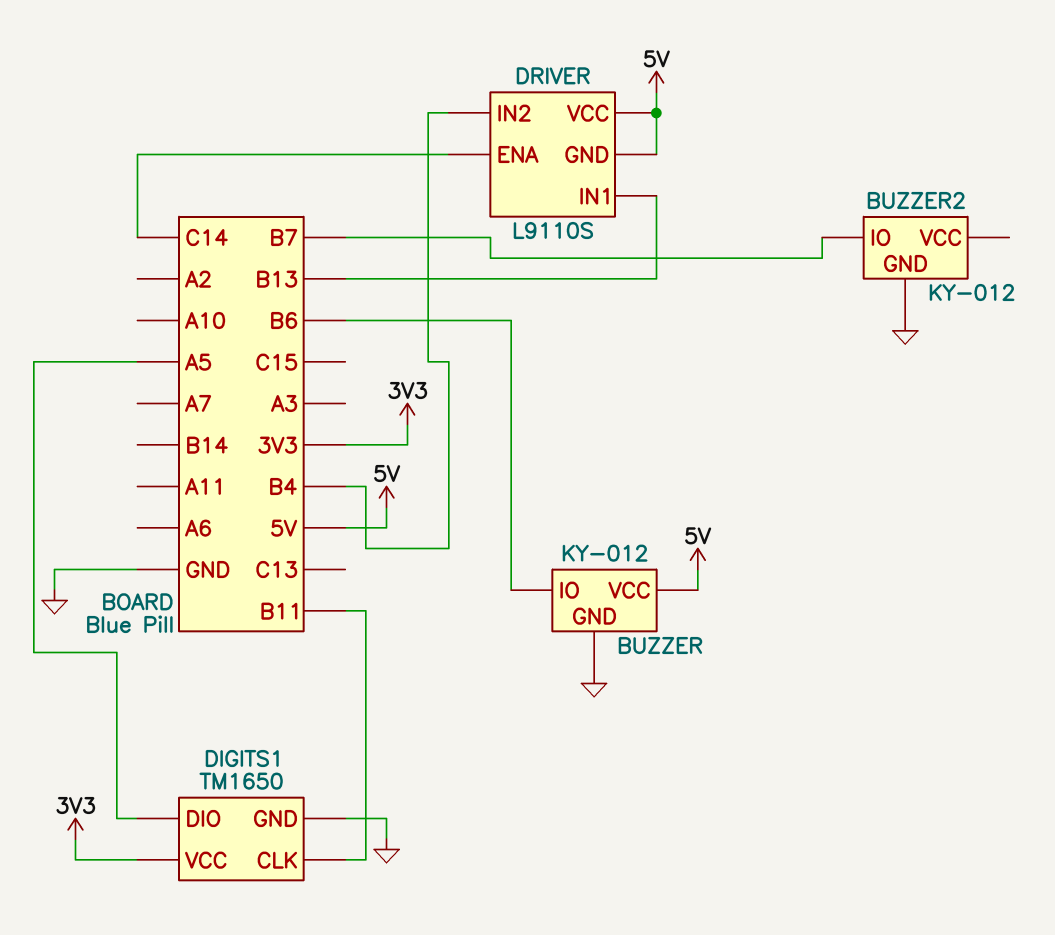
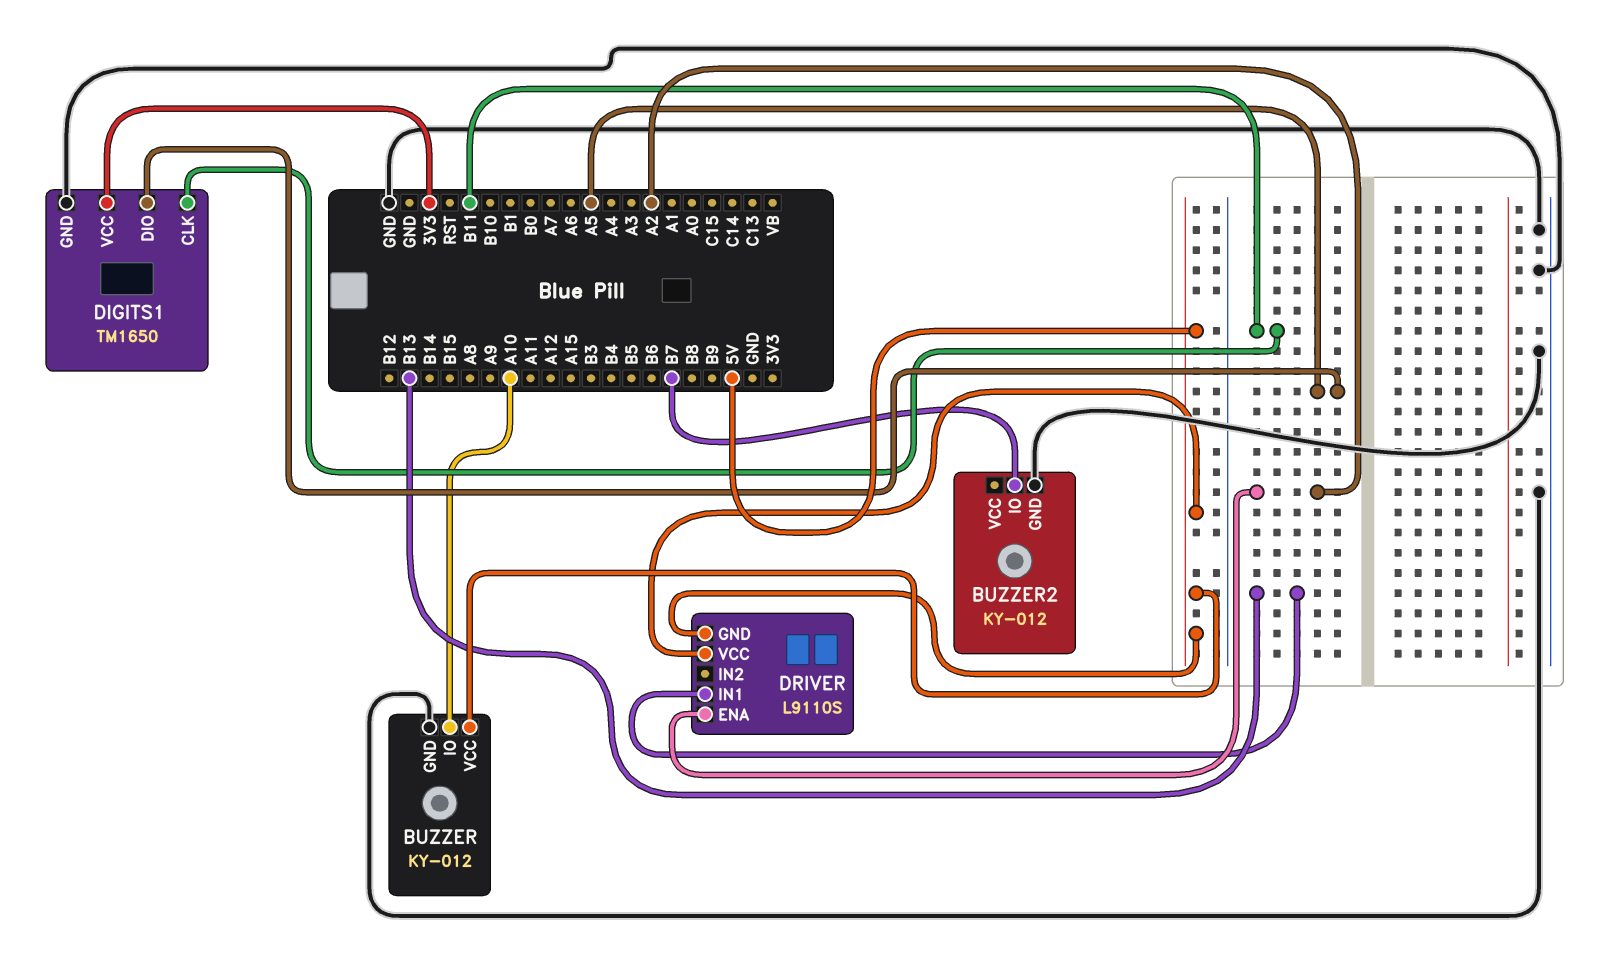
BUZZER pin IO: B6 -> A10
DRIVER pin ENA: C14 -> A2
DRIVER pin IN2: B4 -> none

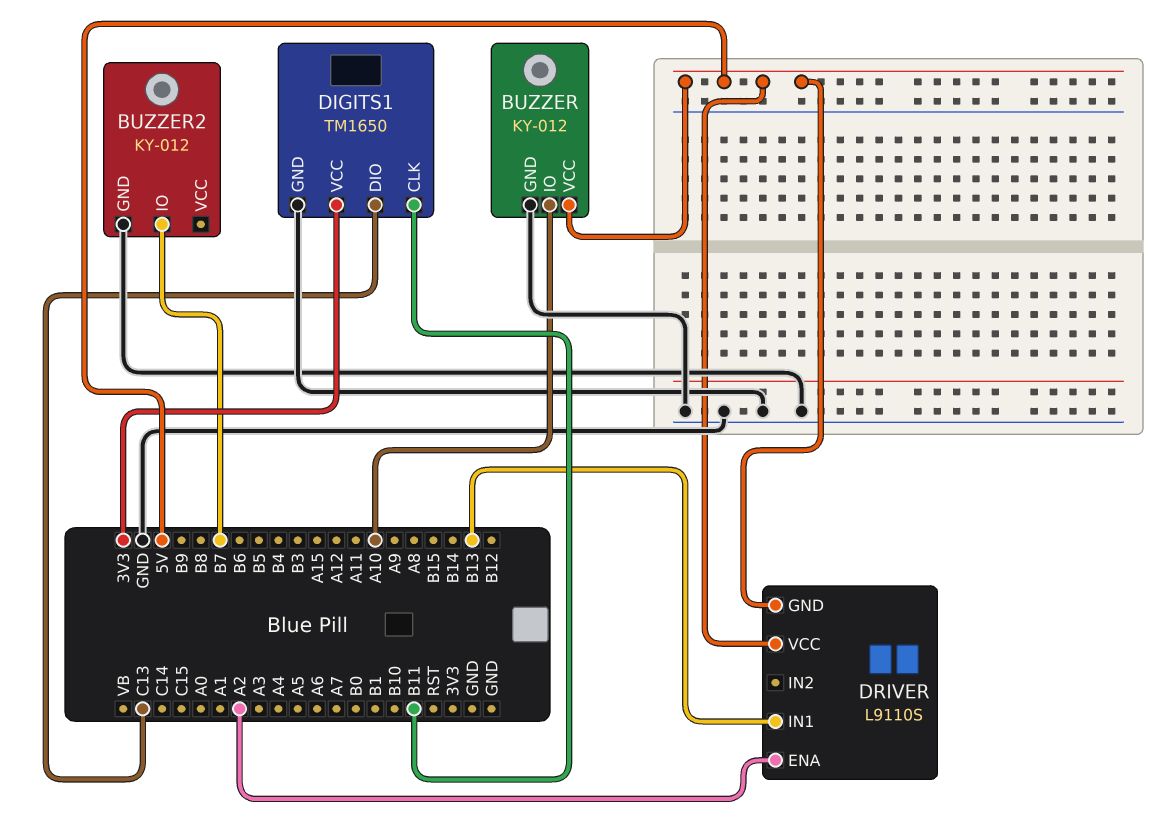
DIGITS1 pin DIO: A5 -> C13

